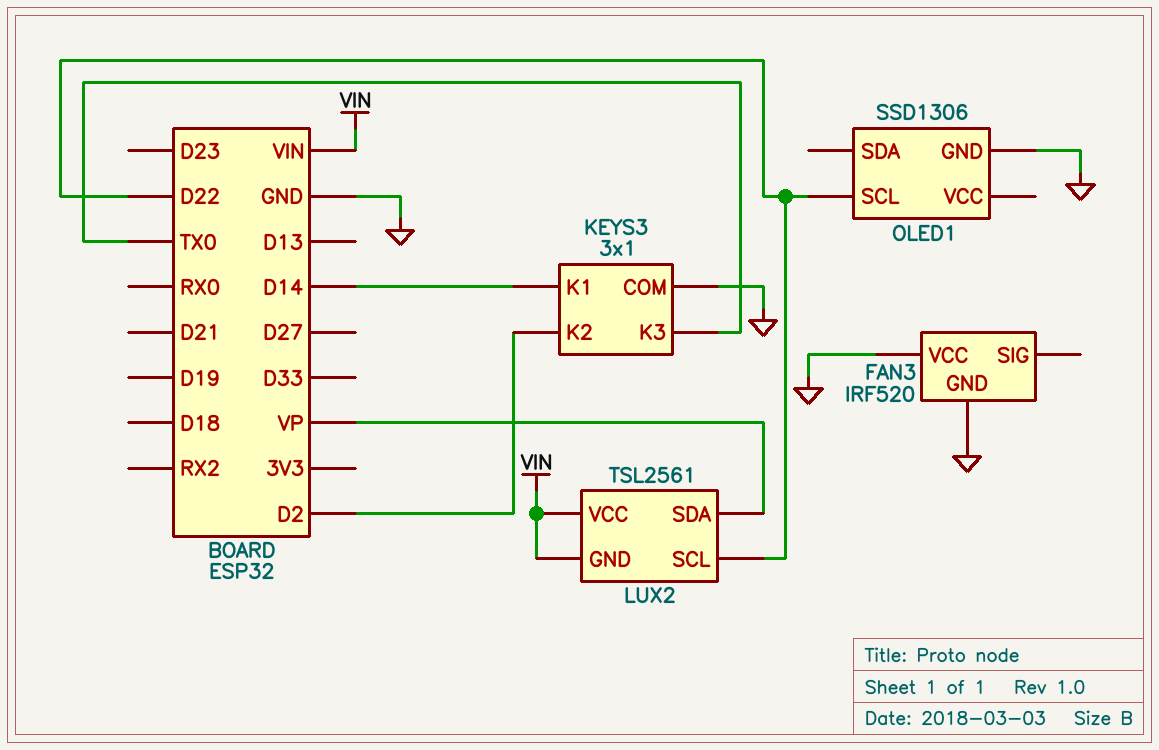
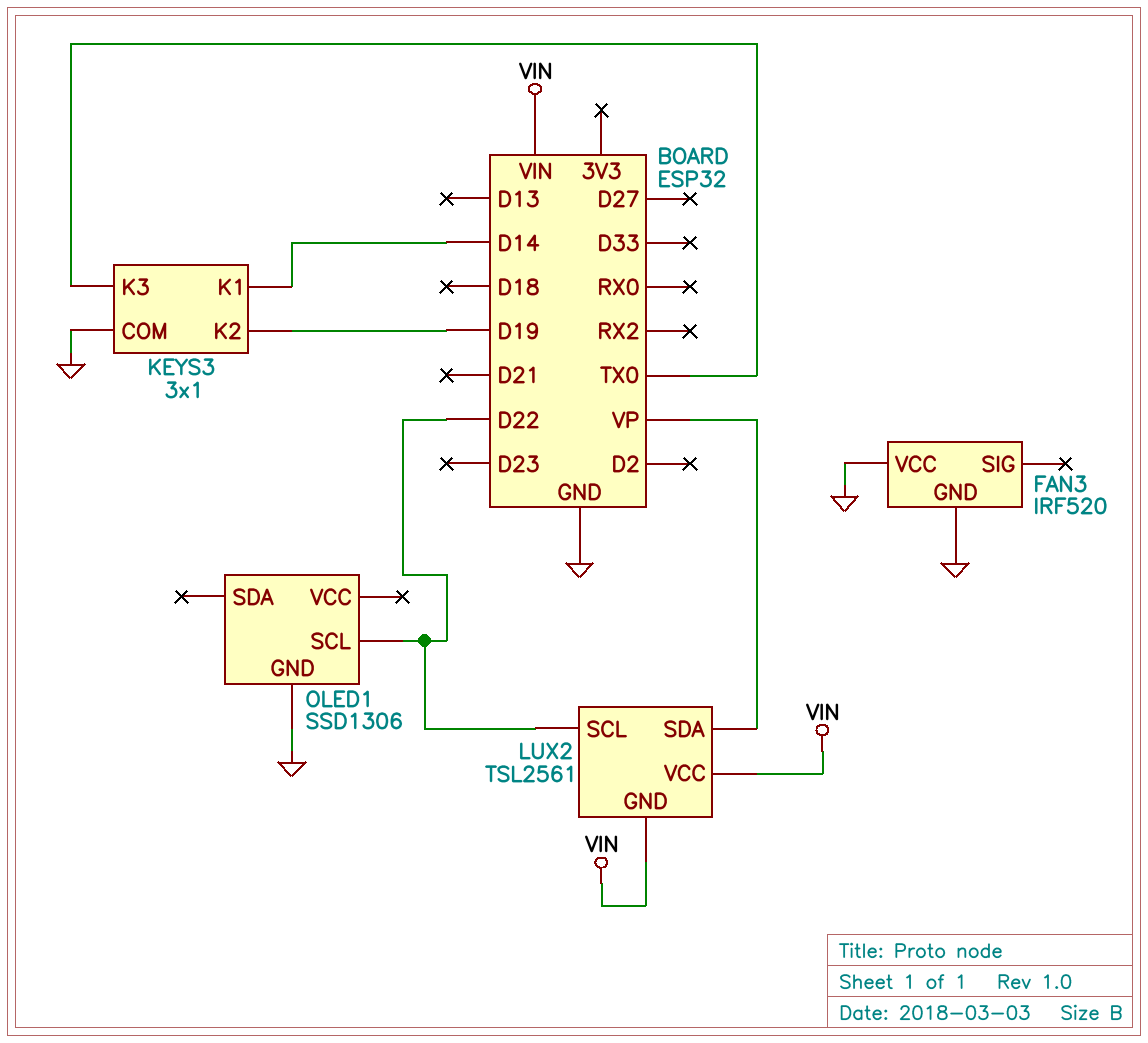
KEYS3 pin K2: D2 -> D19

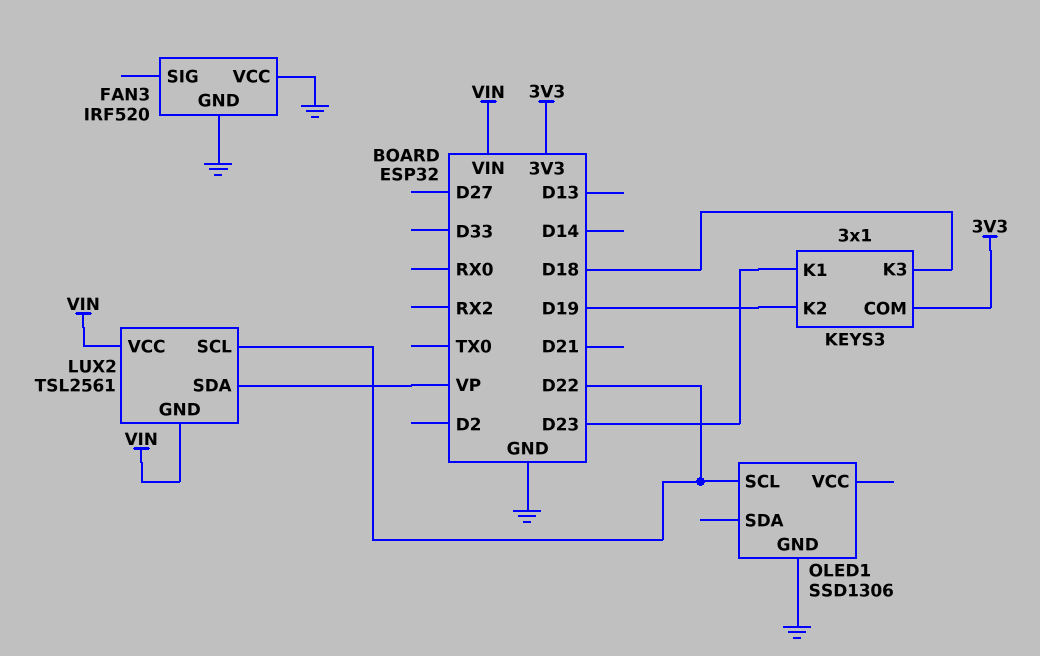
KEYS3 pin COM: GND -> 3V3
KEYS3 pin K1: D14 -> D23
KEYS3 pin K3: TX0 -> D18

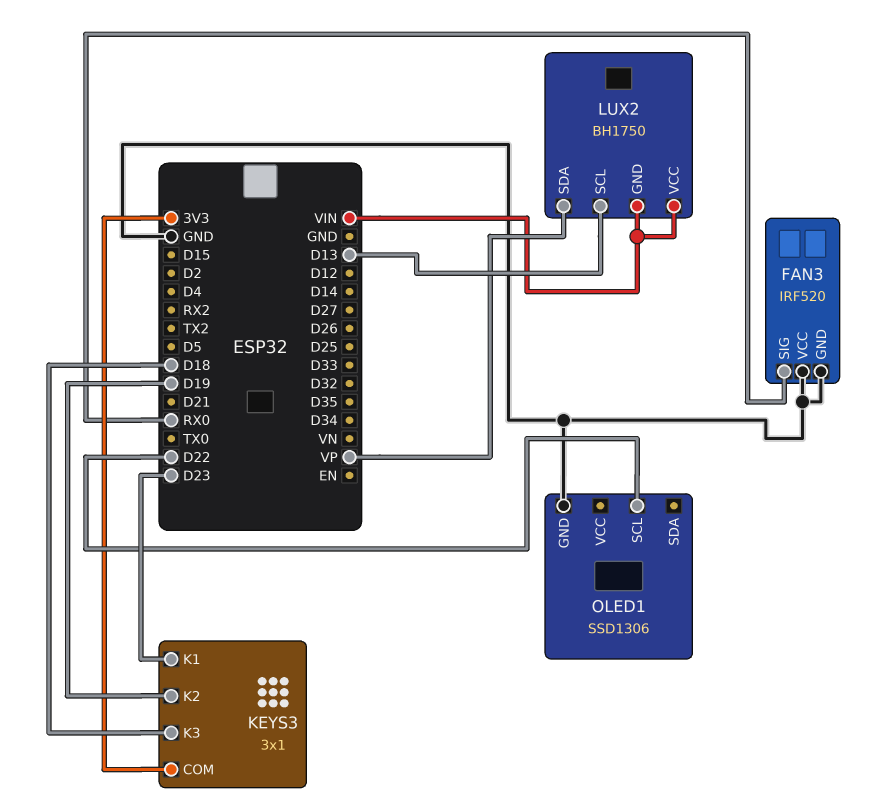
FAN3 pin SIG: none -> RX0
LUX2: TSL2561 -> BH1750
LUX2 pin SCL: D22 -> D13

